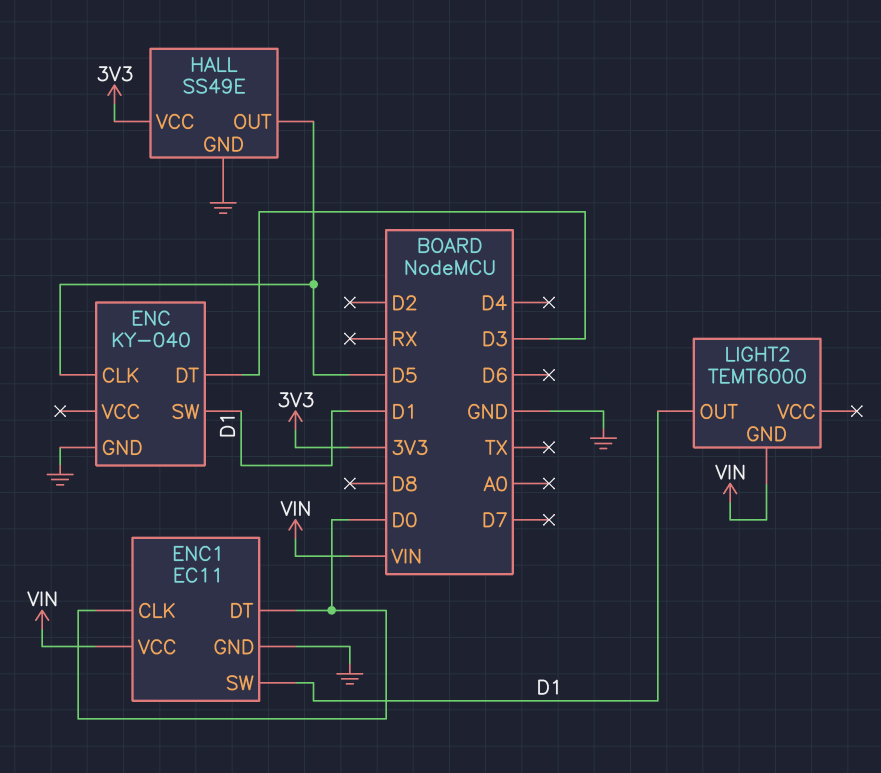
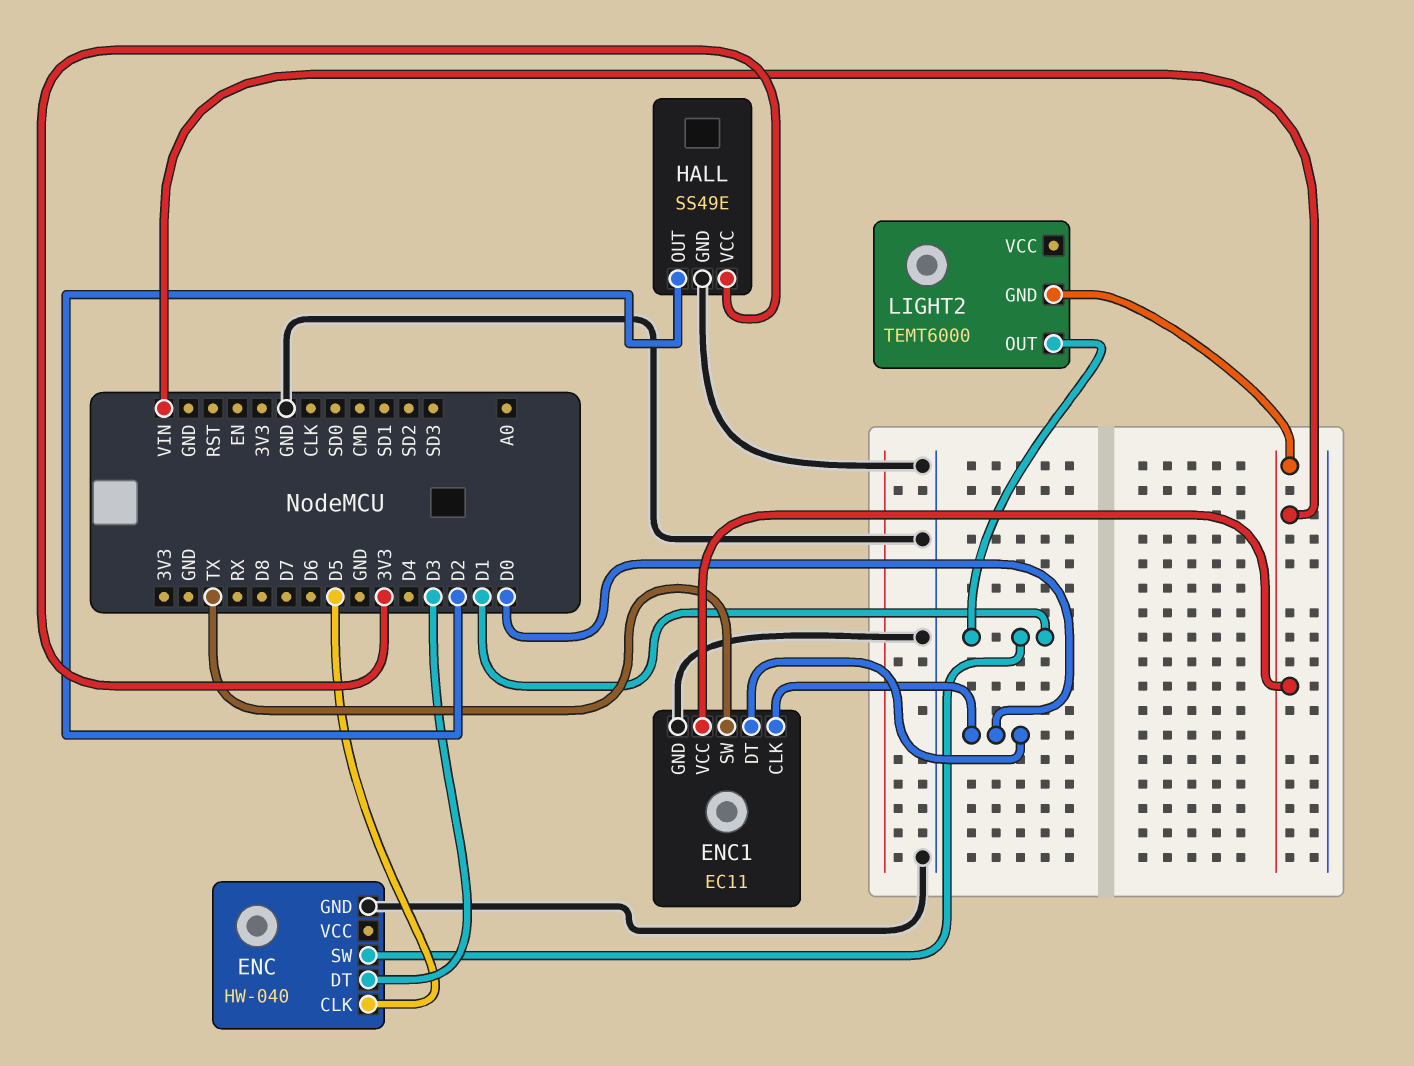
ENC: KY-040 -> HW-040
ENC1 pin SW: D1 -> TX
HALL pin OUT: D5 -> D2

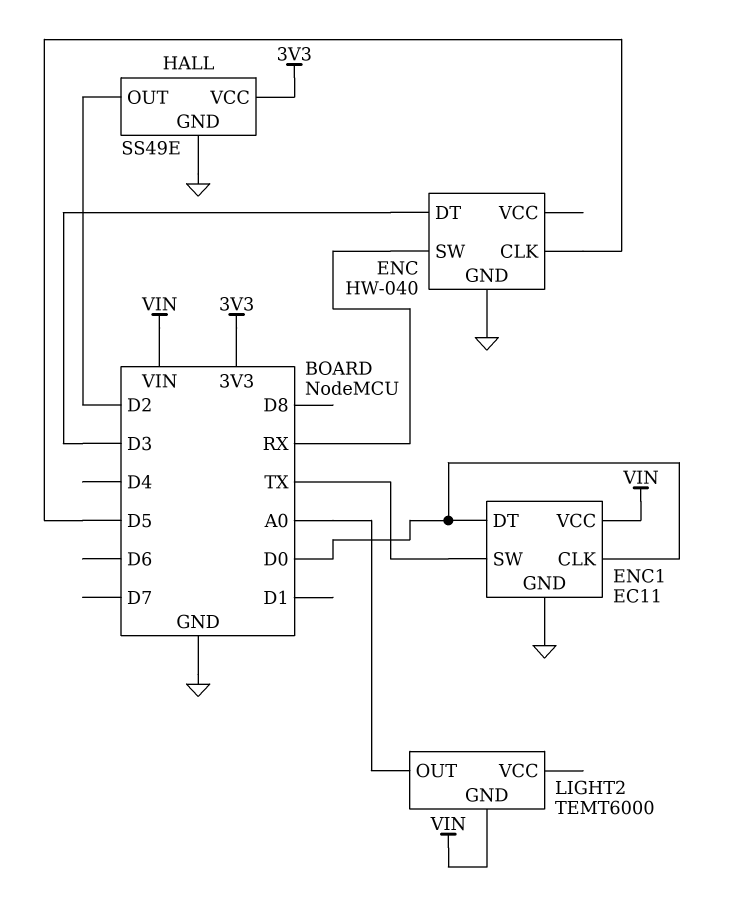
ENC pin SW: D1 -> RX
LIGHT2 pin OUT: D1 -> A0

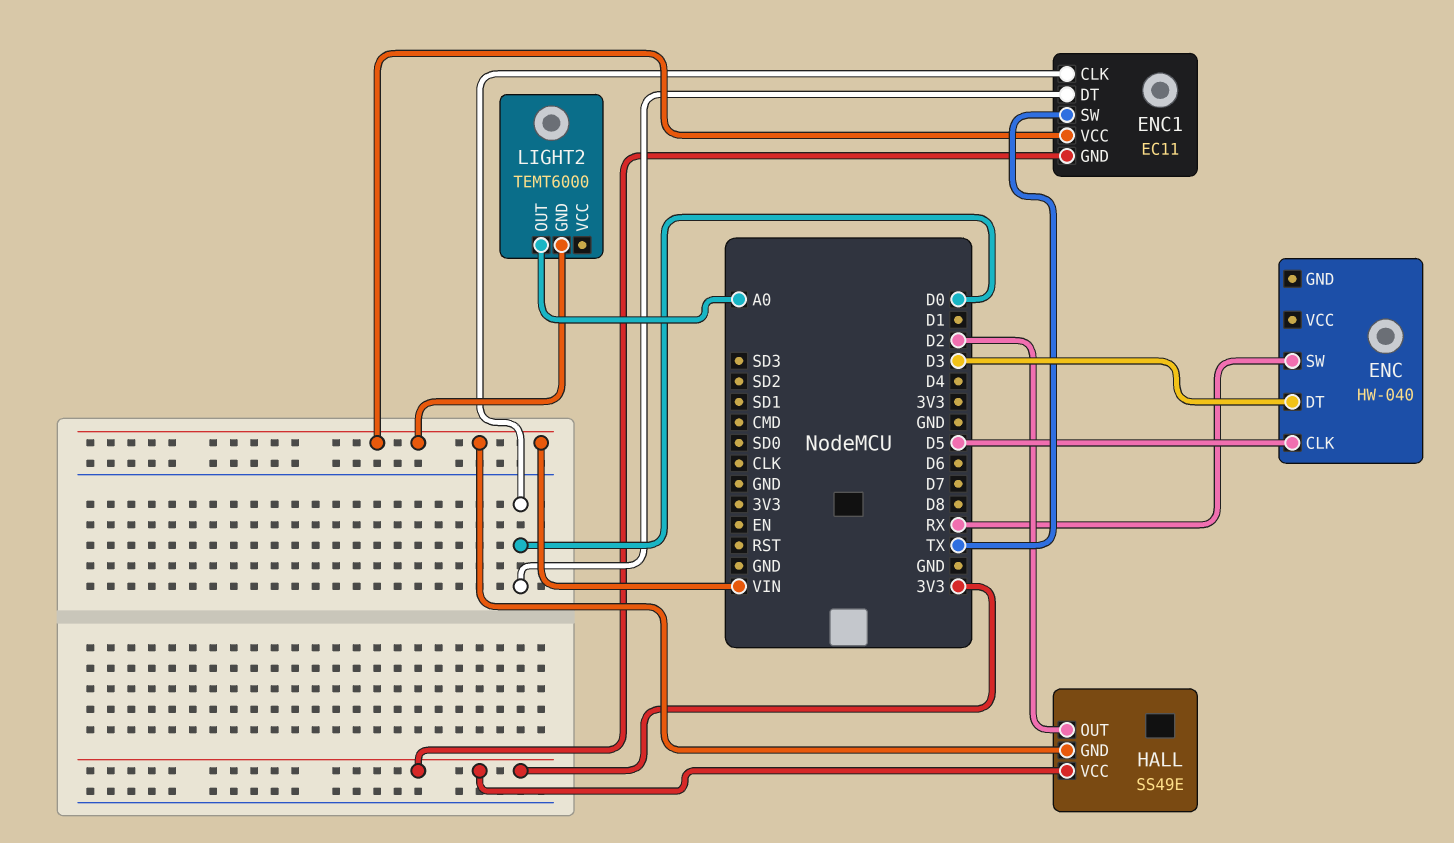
ENC pin GND: GND -> none
ENC1 pin GND: GND -> 3V3
HALL pin GND: GND -> VIN

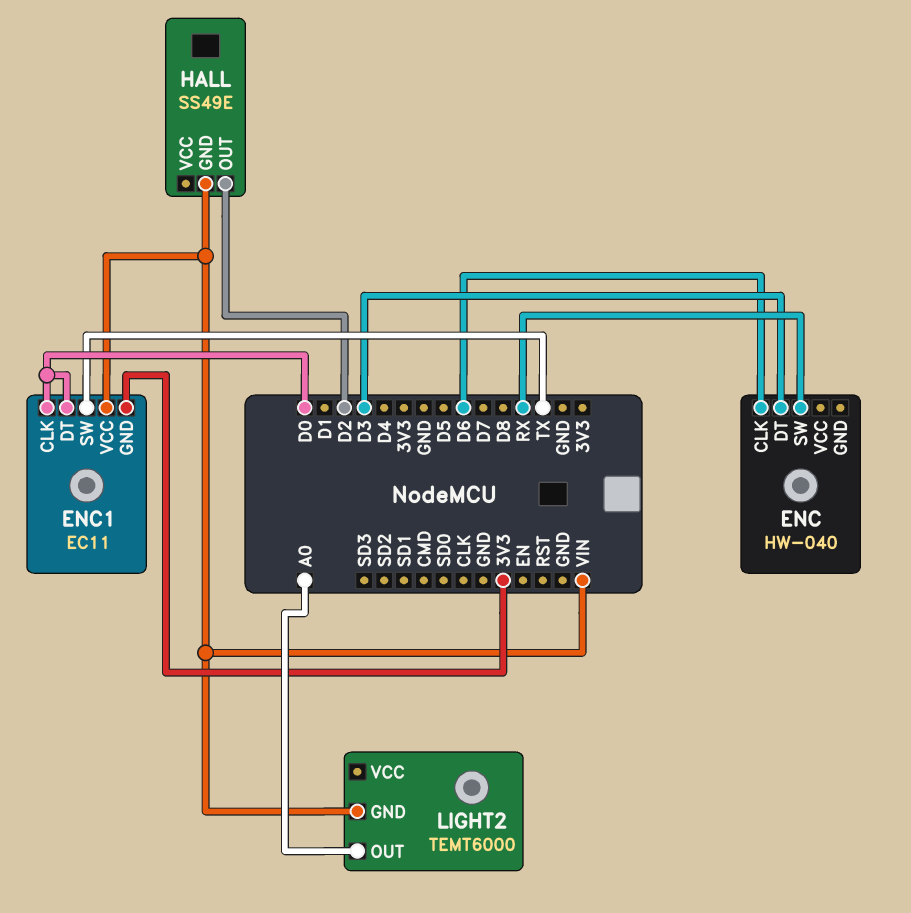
ENC pin CLK: D5 -> D6
HALL pin VCC: 3V3 -> none

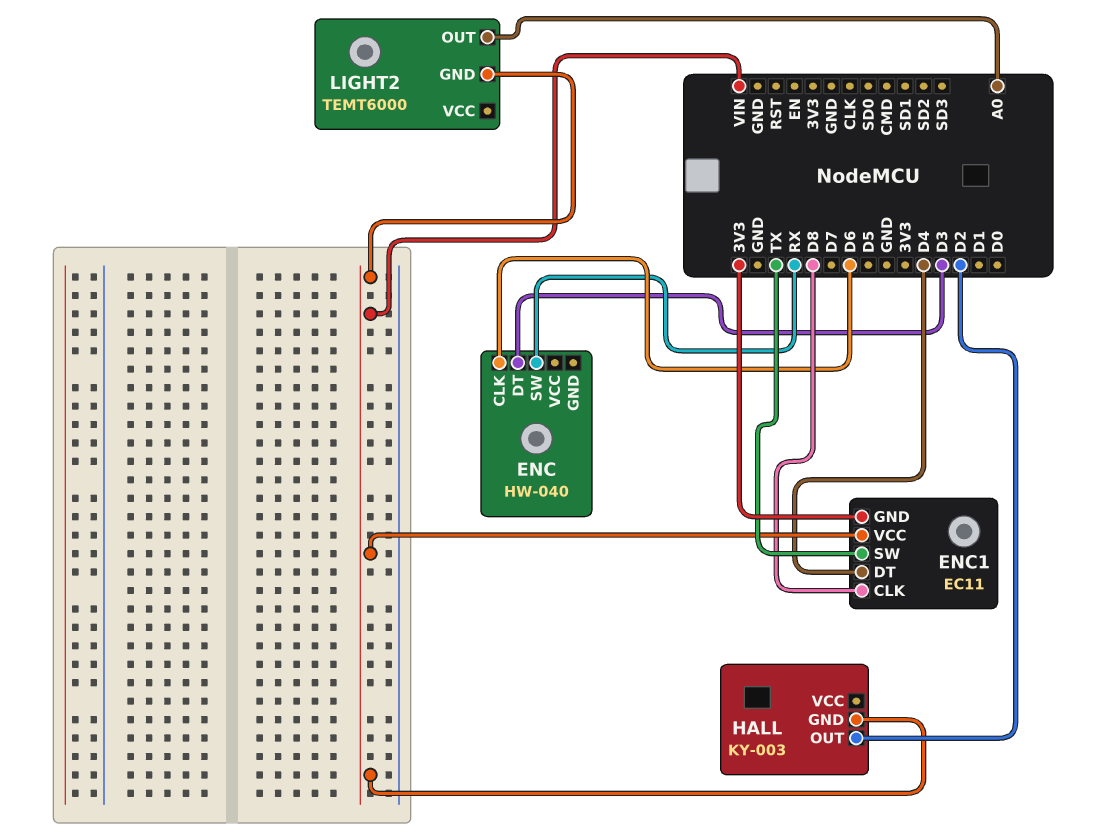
ENC1 pin CLK: D0 -> D8
ENC1 pin DT: D0 -> D4
HALL: SS49E -> KY-003

